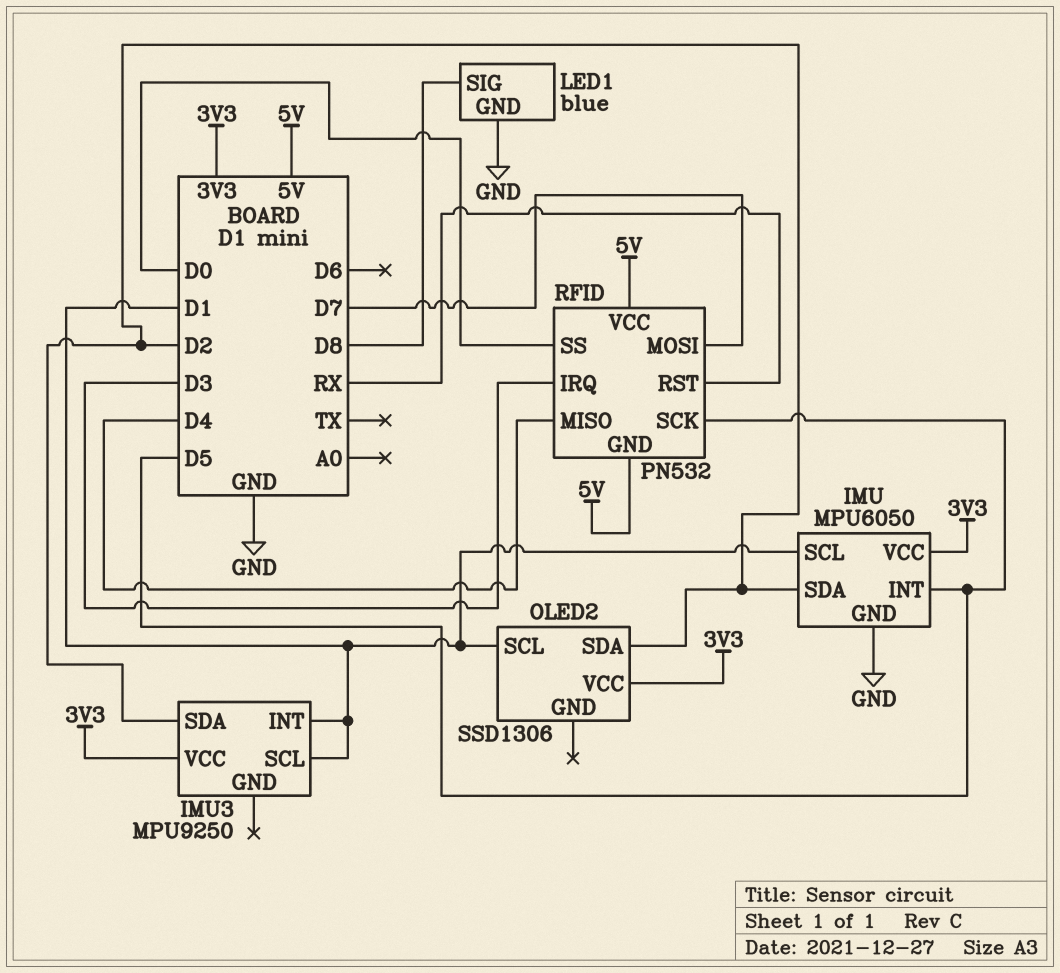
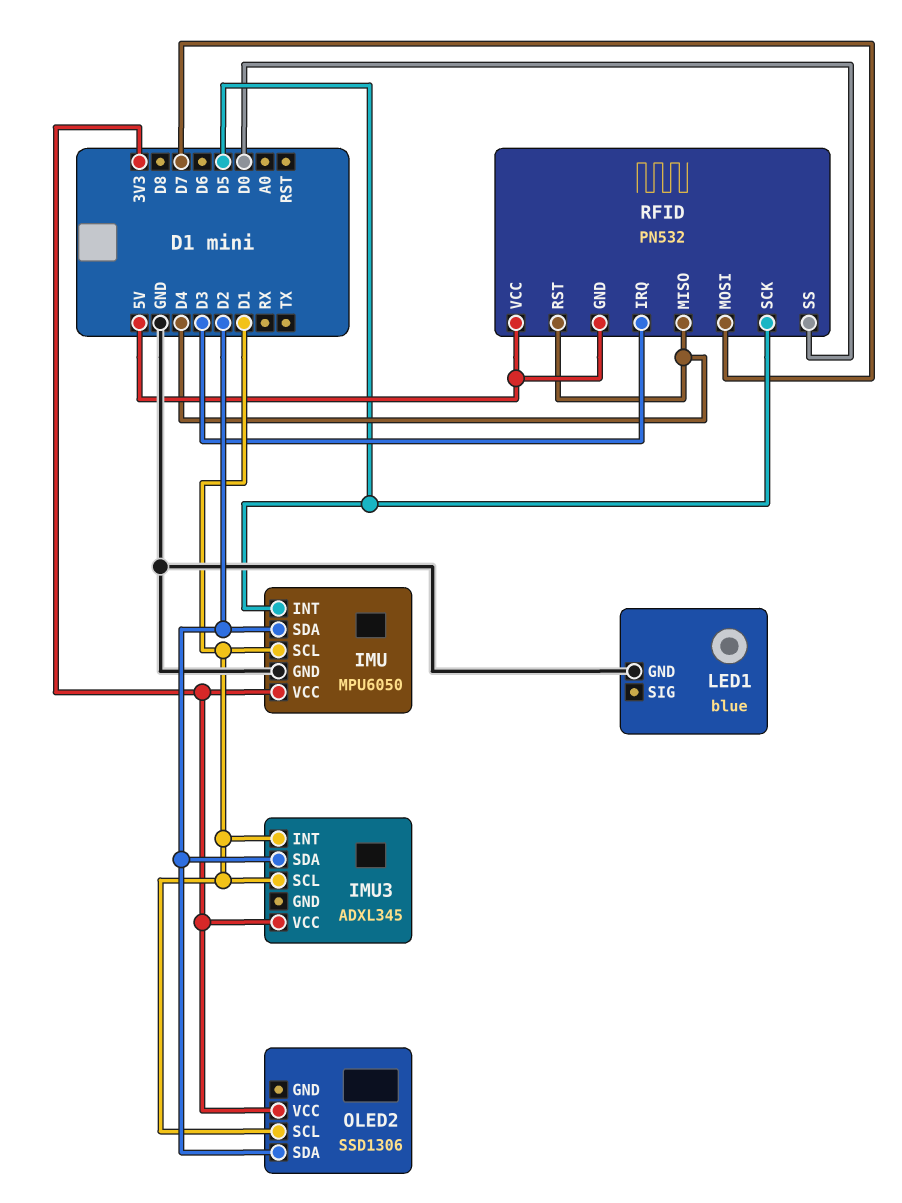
IMU3: MPU9250 -> ADXL345
LED1 pin SIG: D8 -> none
RFID pin RST: RX -> D4

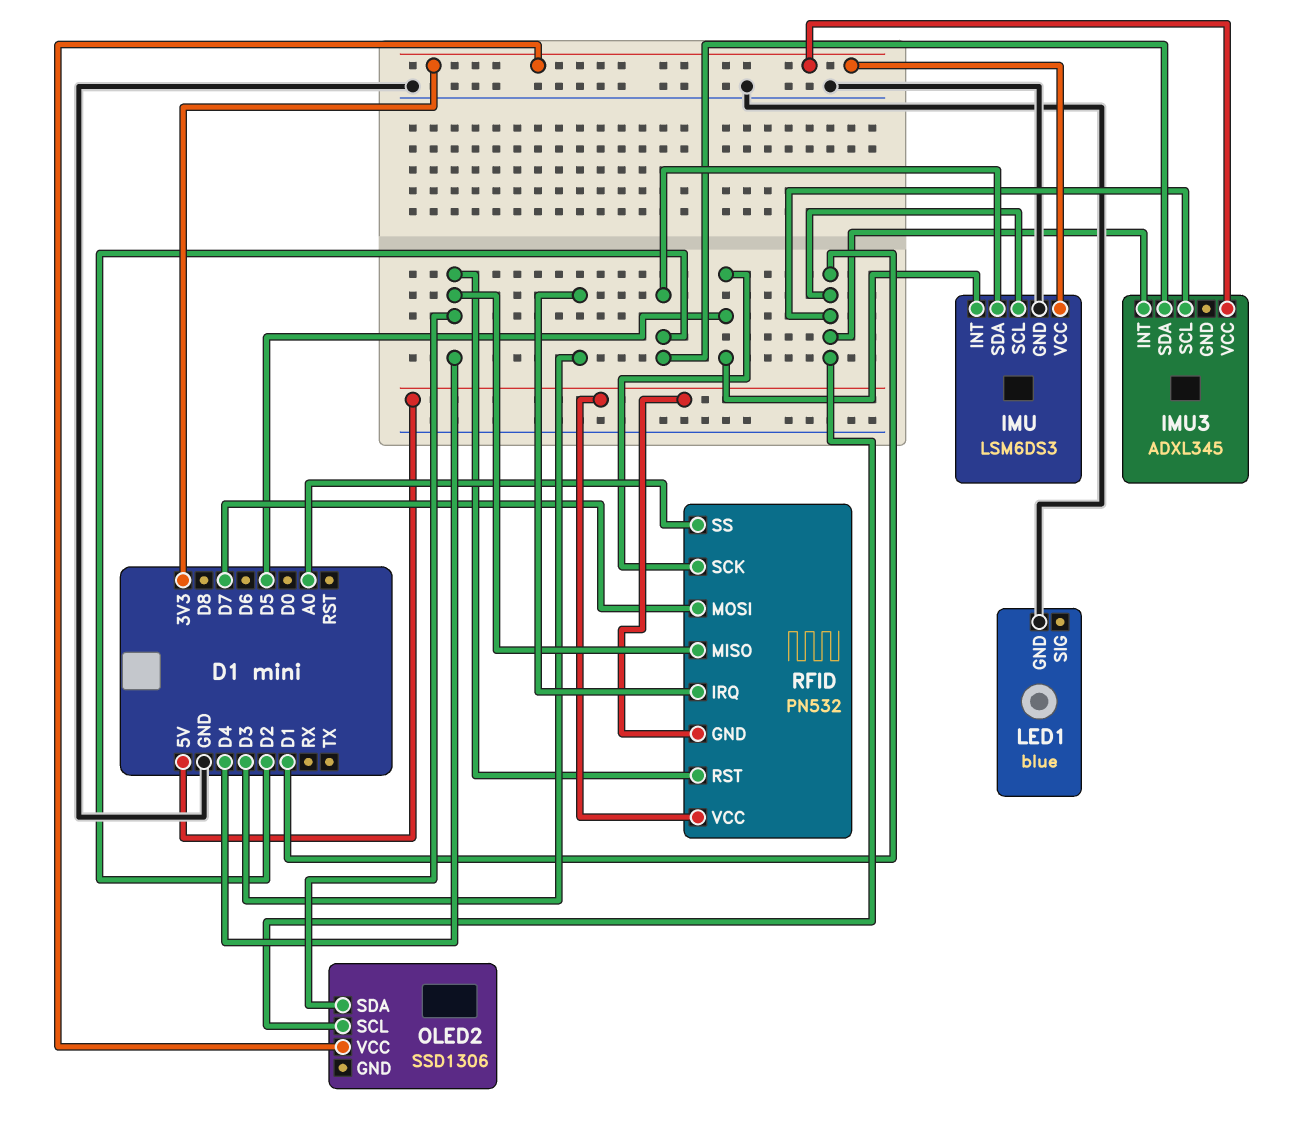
IMU: MPU6050 -> LSM6DS3
OLED2 pin SDA: D2 -> D4
RFID pin SS: D0 -> A0

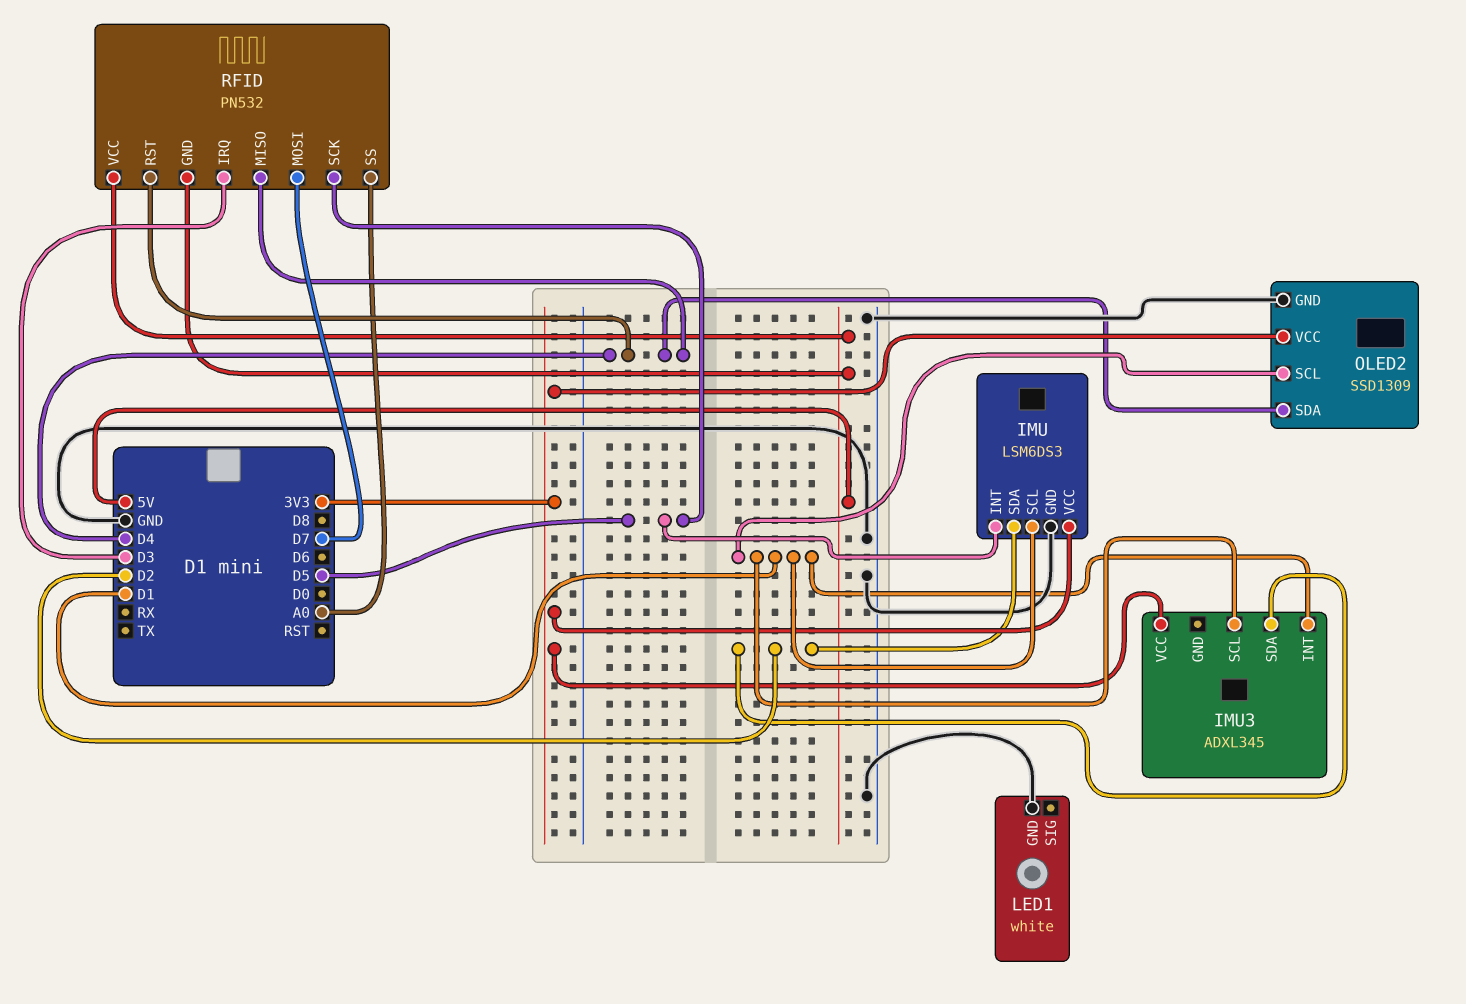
LED1: blue -> white
OLED2: SSD1306 -> SSD1309
OLED2 pin GND: none -> GND

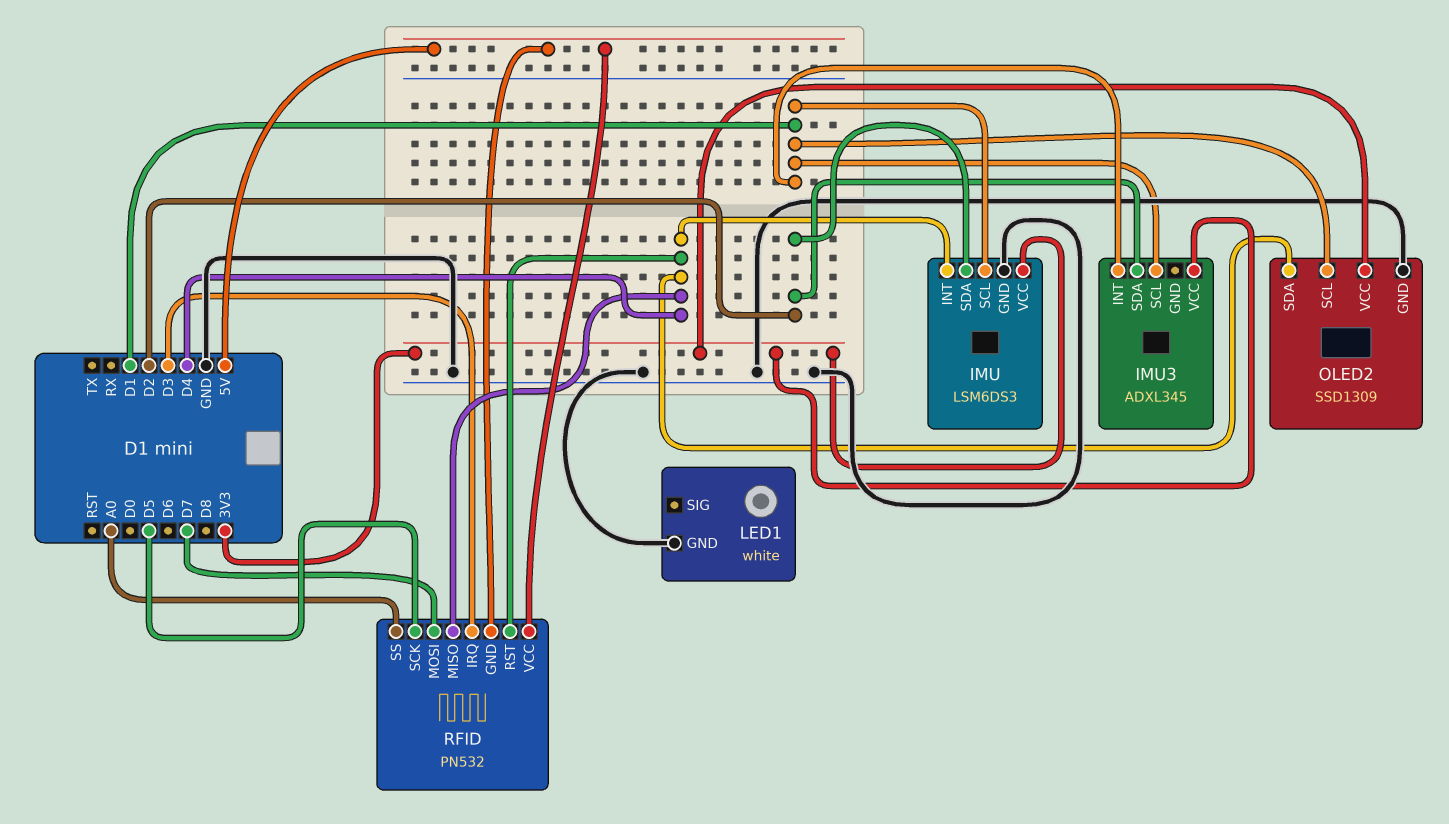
IMU pin INT: D5 -> D4

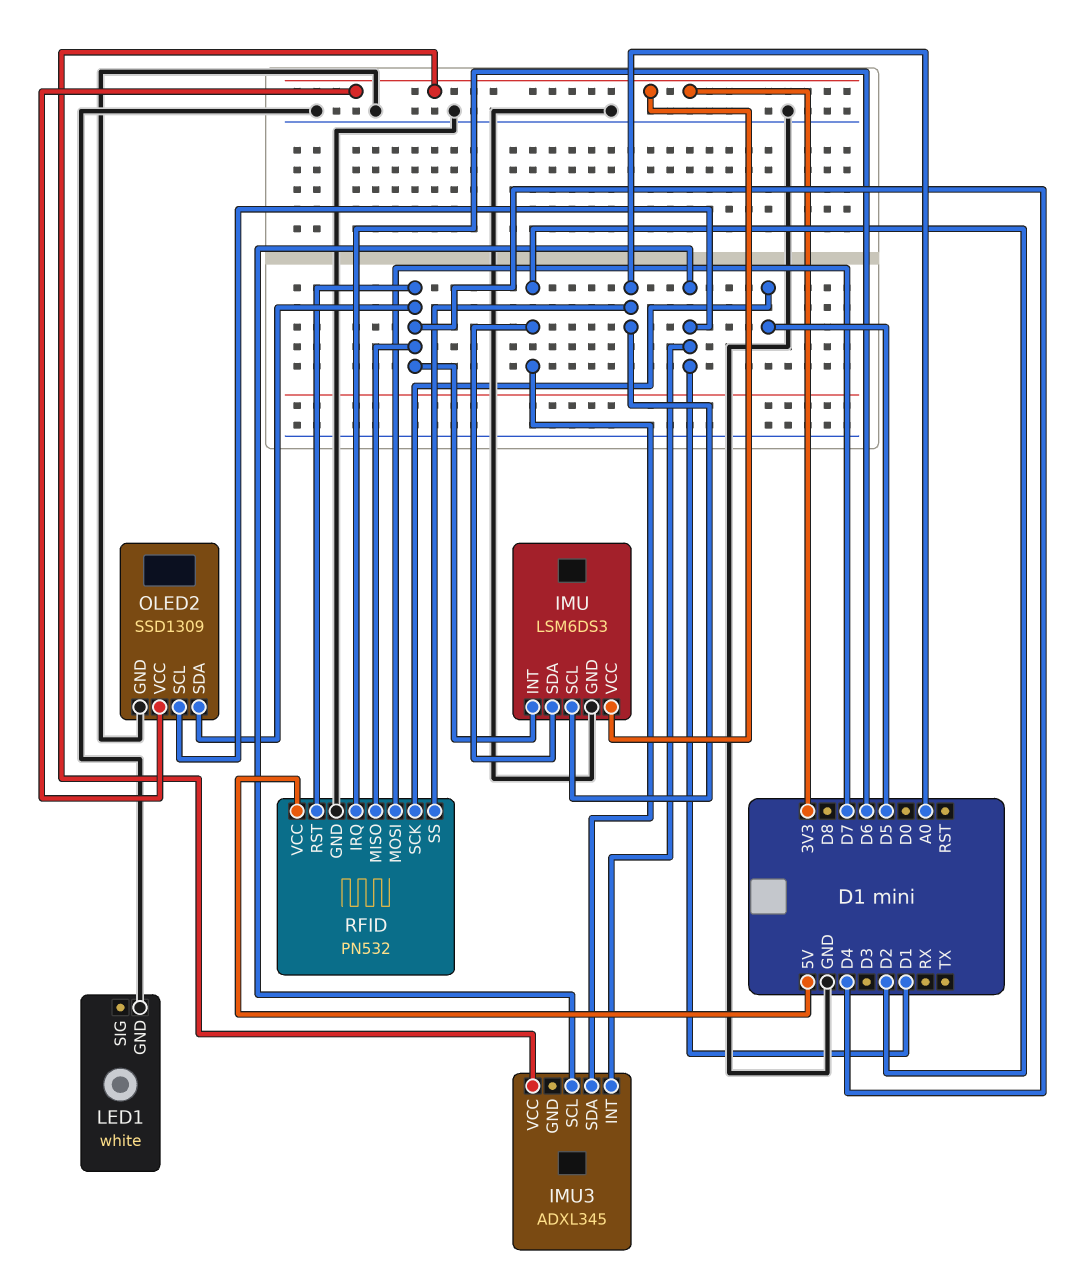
IMU pin SCL: D1 -> A0
RFID pin GND: 5V -> GND
RFID pin IRQ: D3 -> D6

